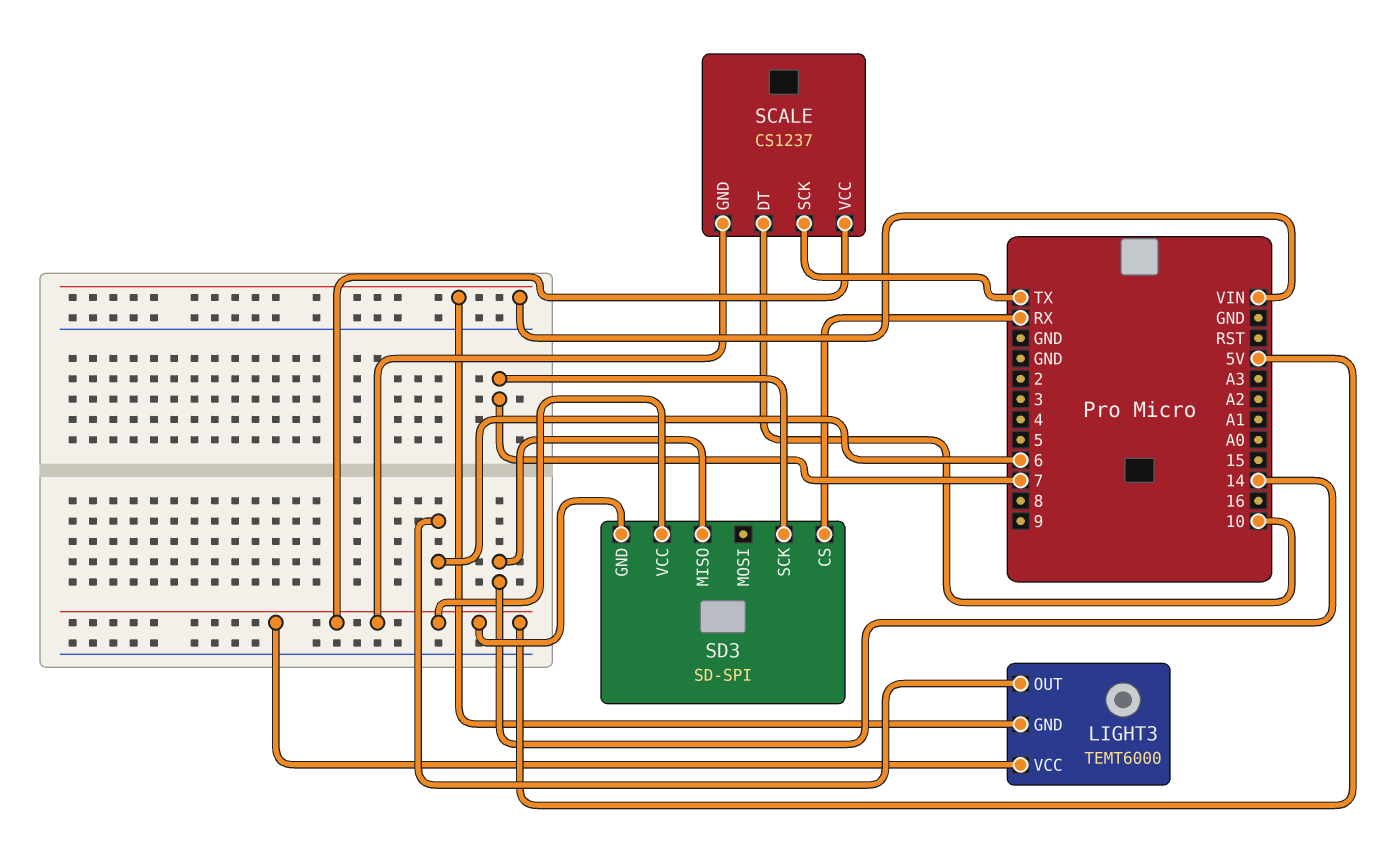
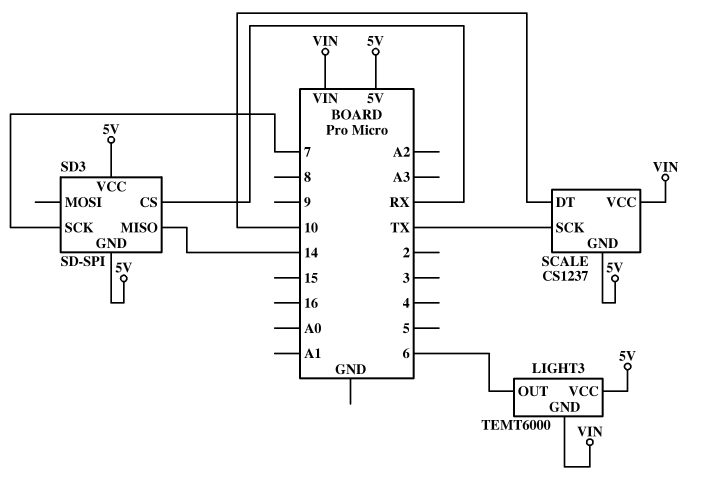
SCALE pin VCC: 5V -> VIN

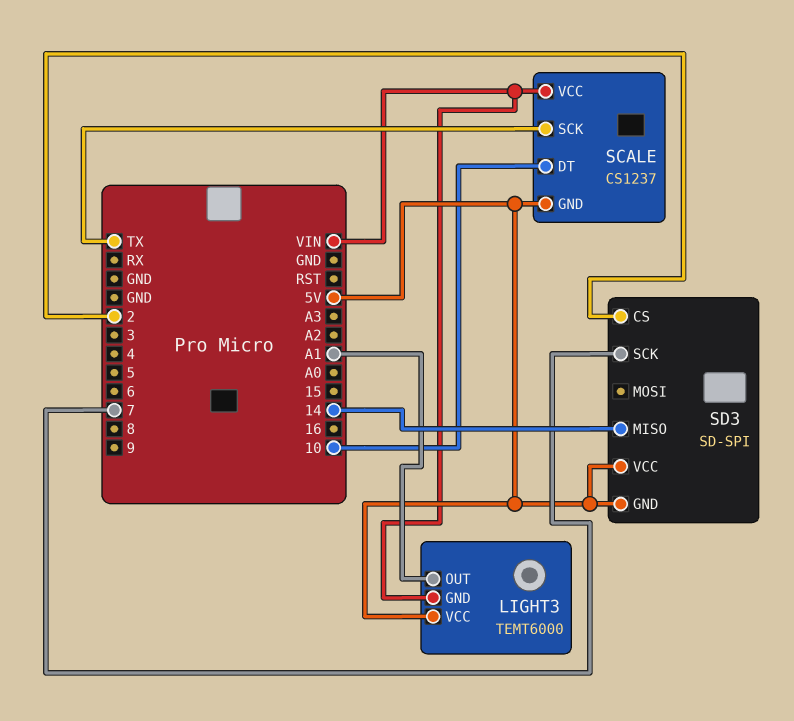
LIGHT3 pin OUT: 6 -> A1
SD3 pin CS: RX -> 2

